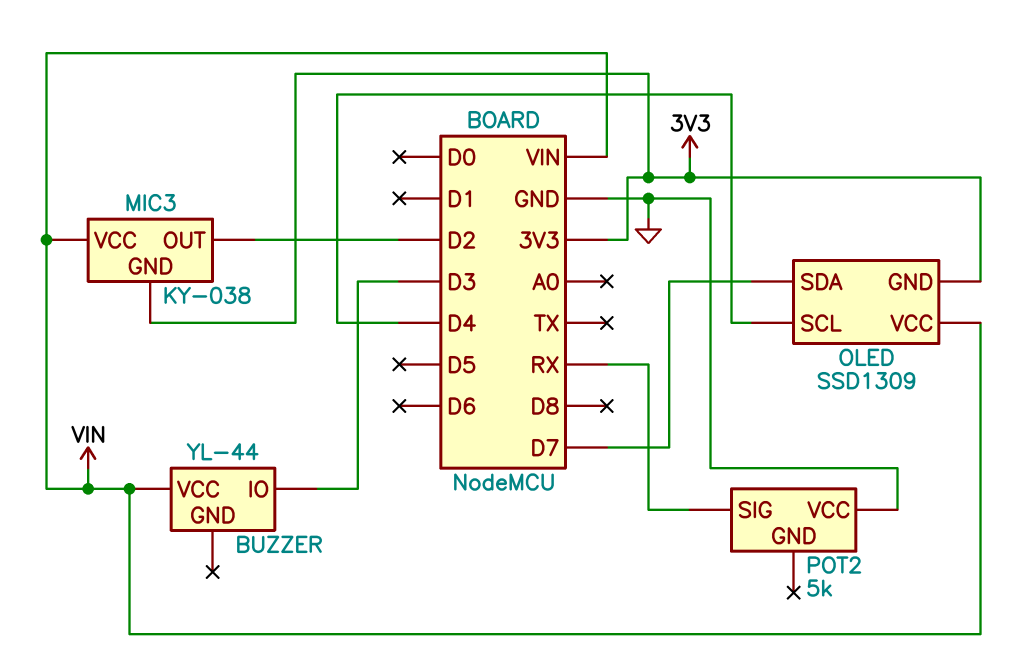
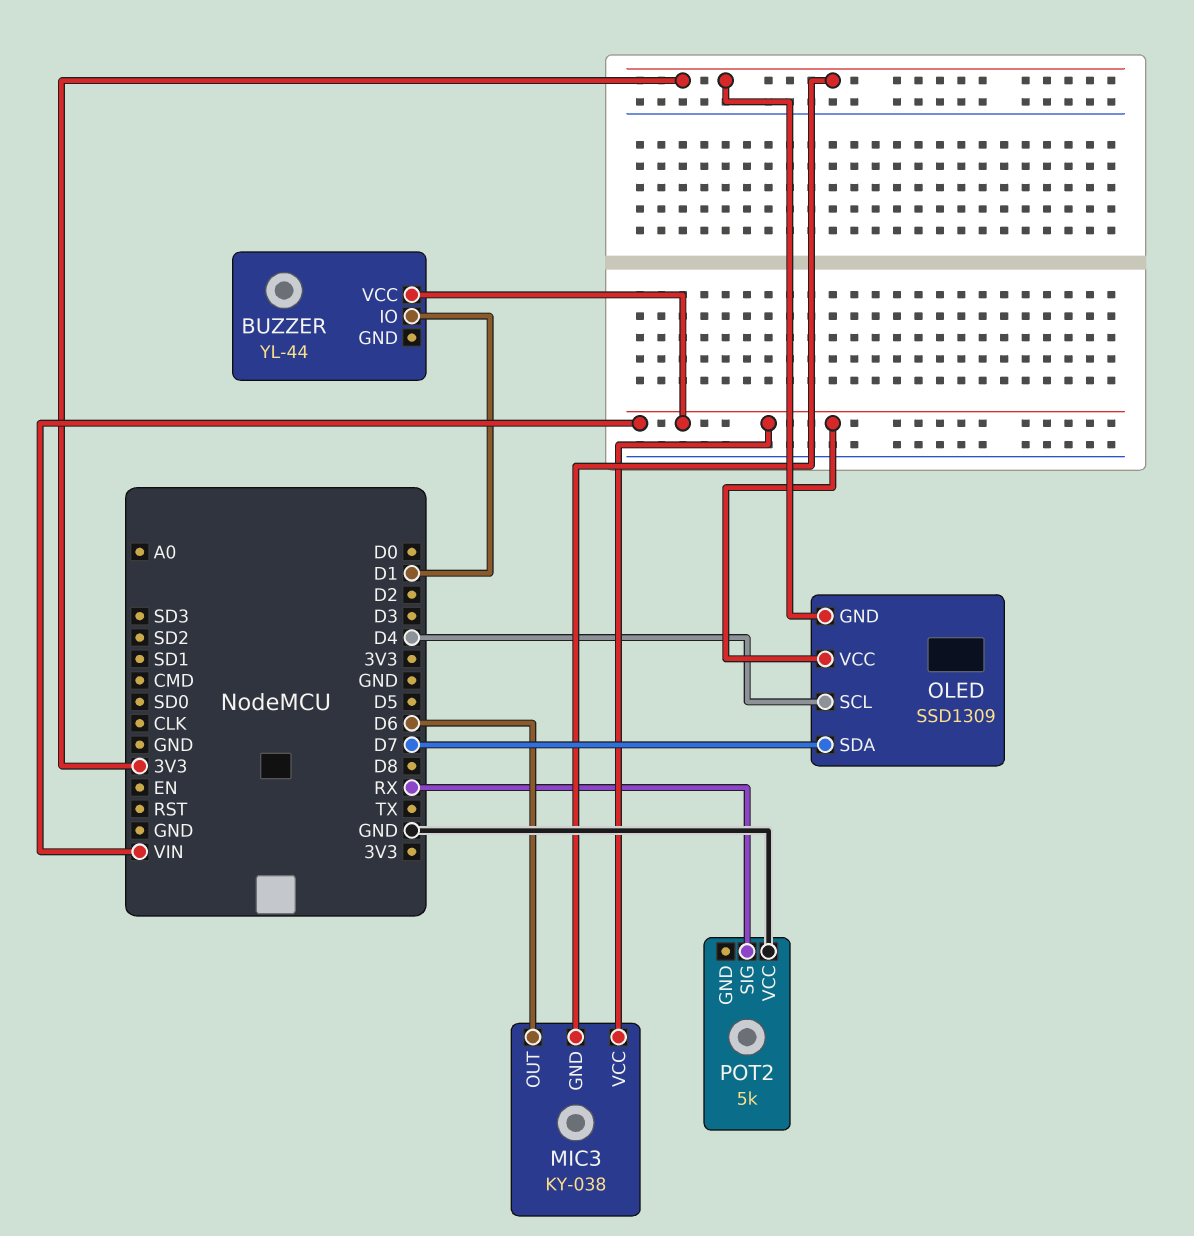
BUZZER pin IO: D3 -> D1
MIC3 pin OUT: D2 -> D6

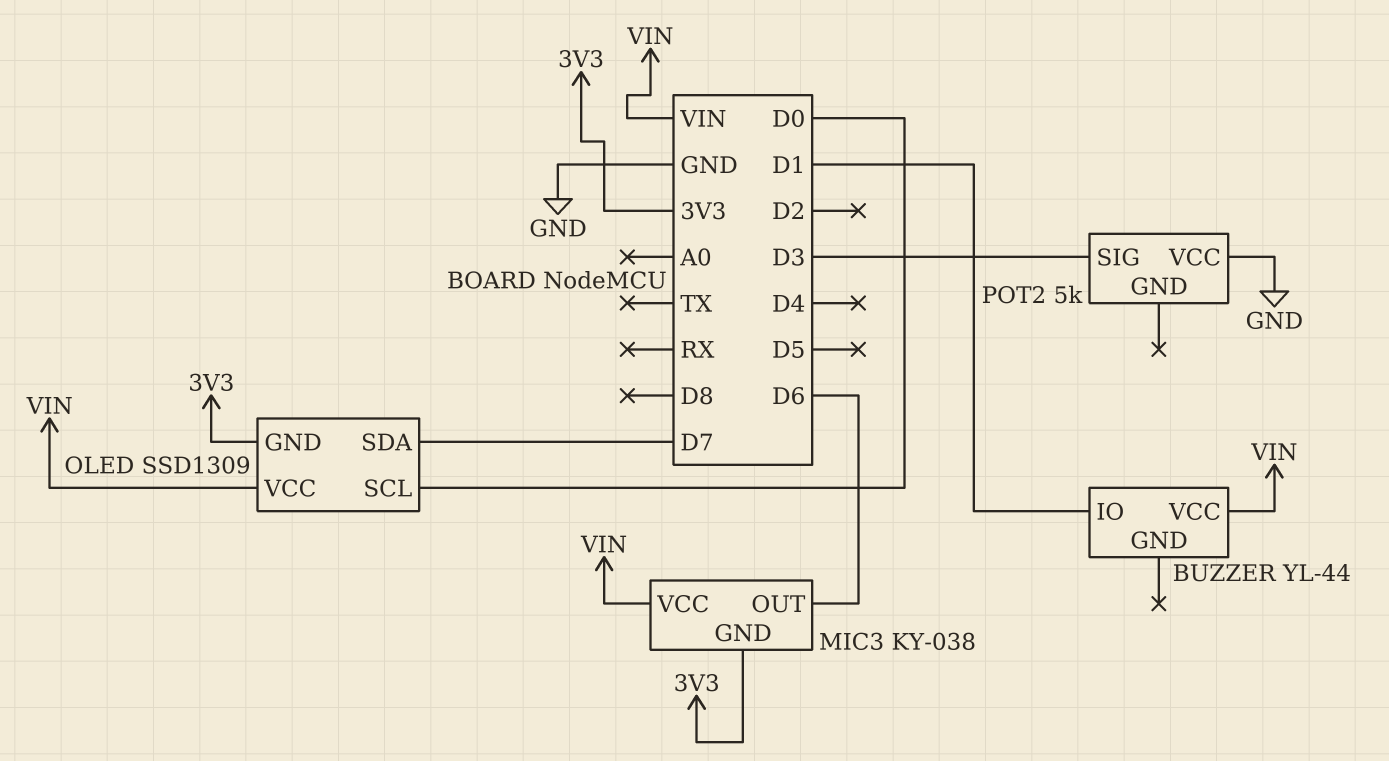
OLED pin SCL: D4 -> D0
POT2 pin SIG: RX -> D3

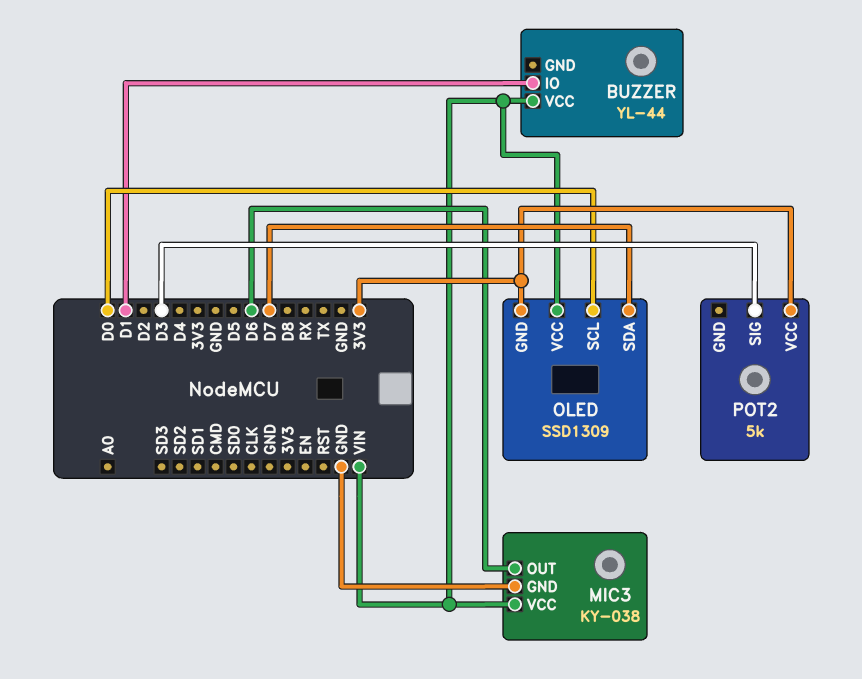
MIC3 pin GND: 3V3 -> GND
POT2 pin VCC: GND -> 3V3

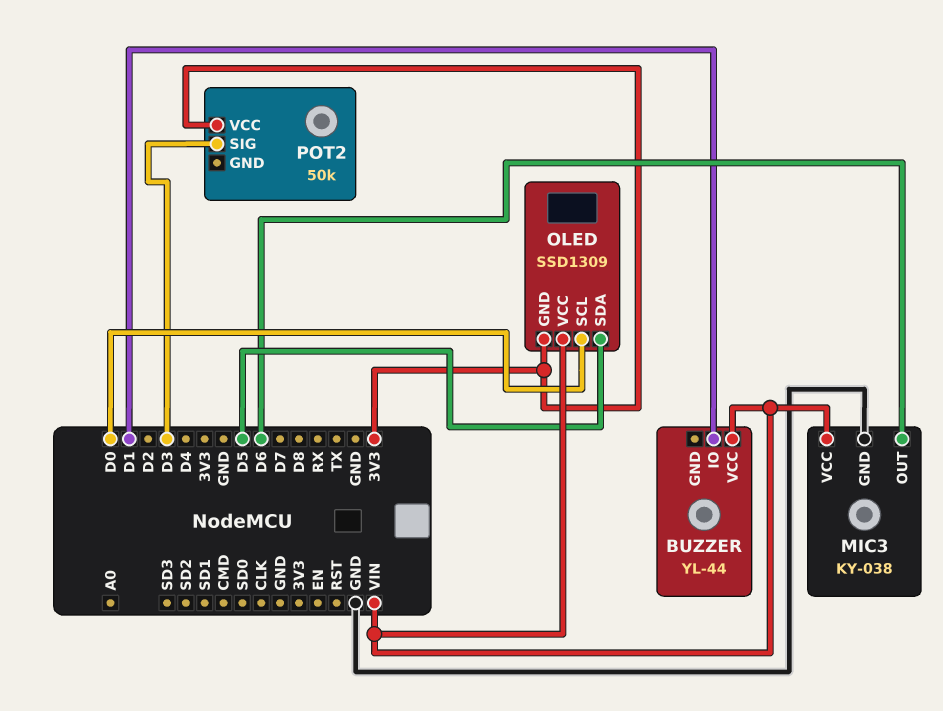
OLED pin SDA: D7 -> D5
POT2: 5k -> 50k

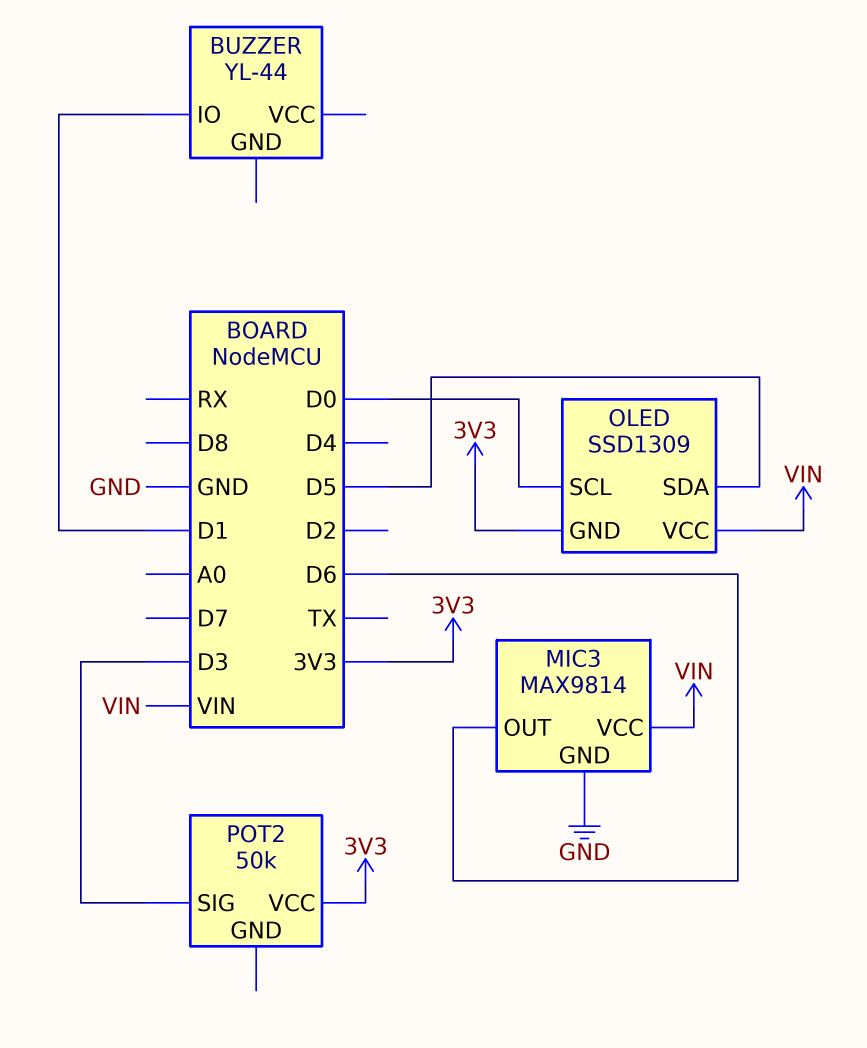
BUZZER pin VCC: VIN -> none
MIC3: KY-038 -> MAX9814

